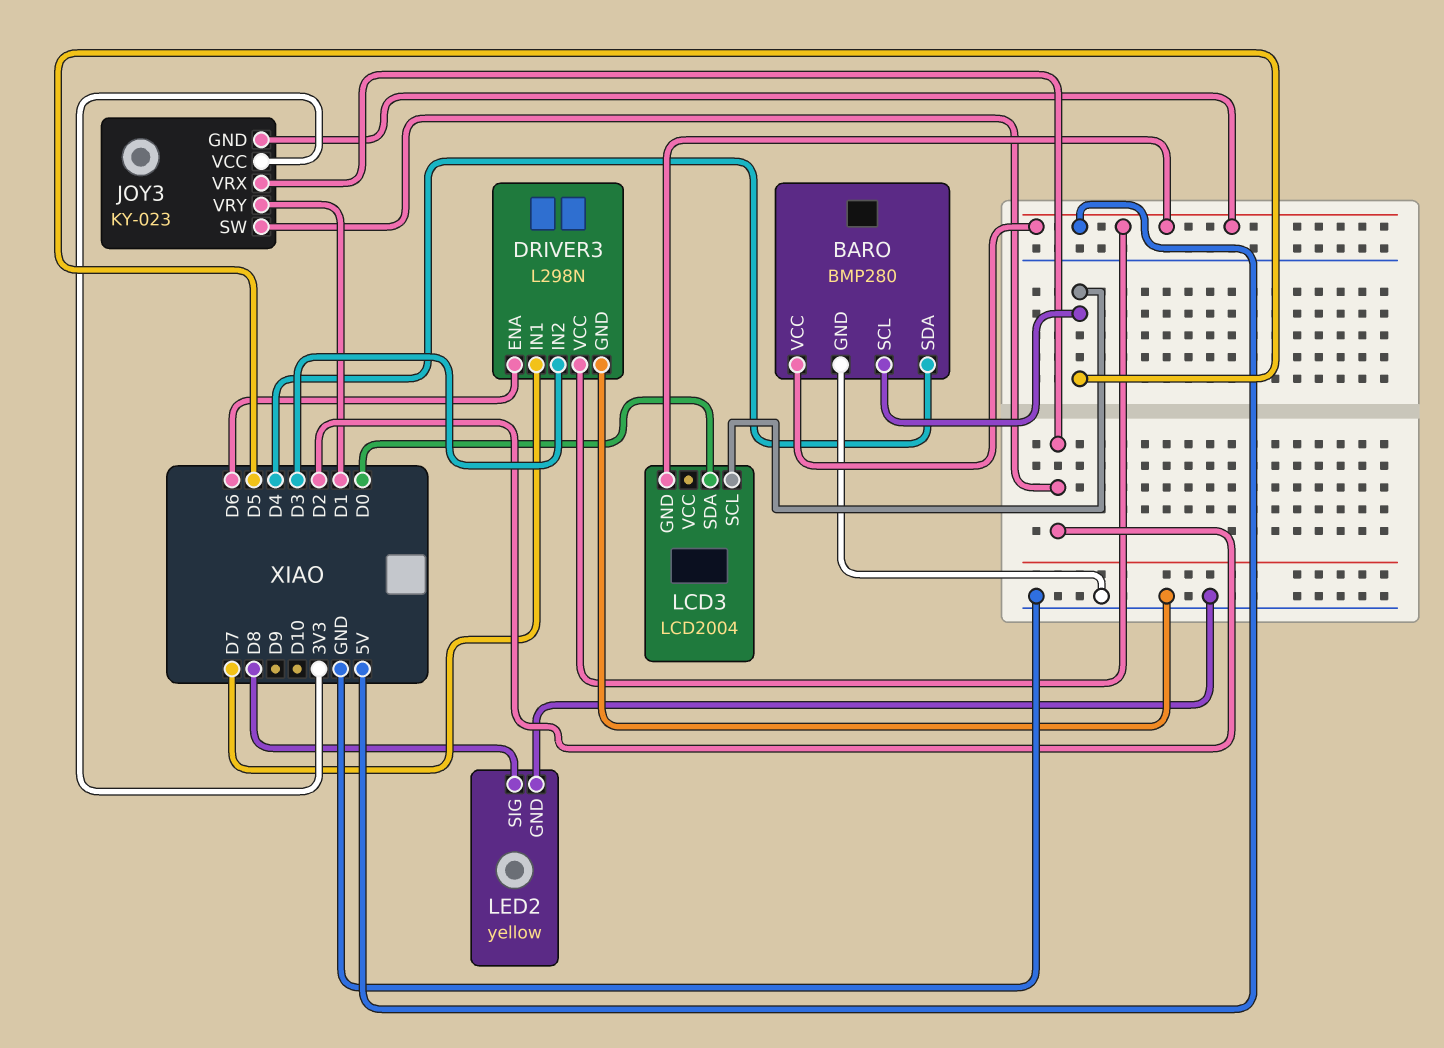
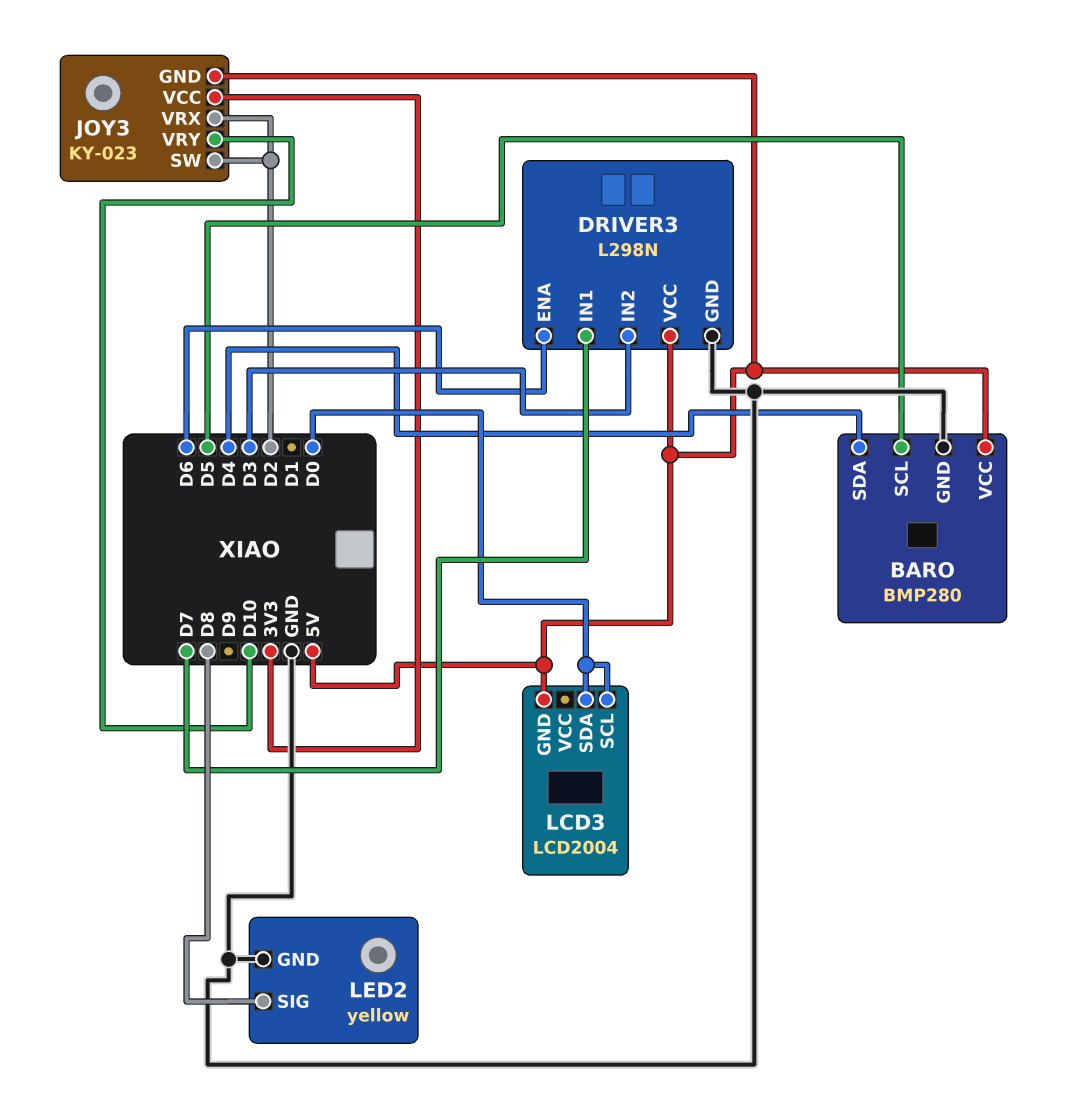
JOY3 pin VRY: D1 -> D10
LCD3 pin SCL: D5 -> D0

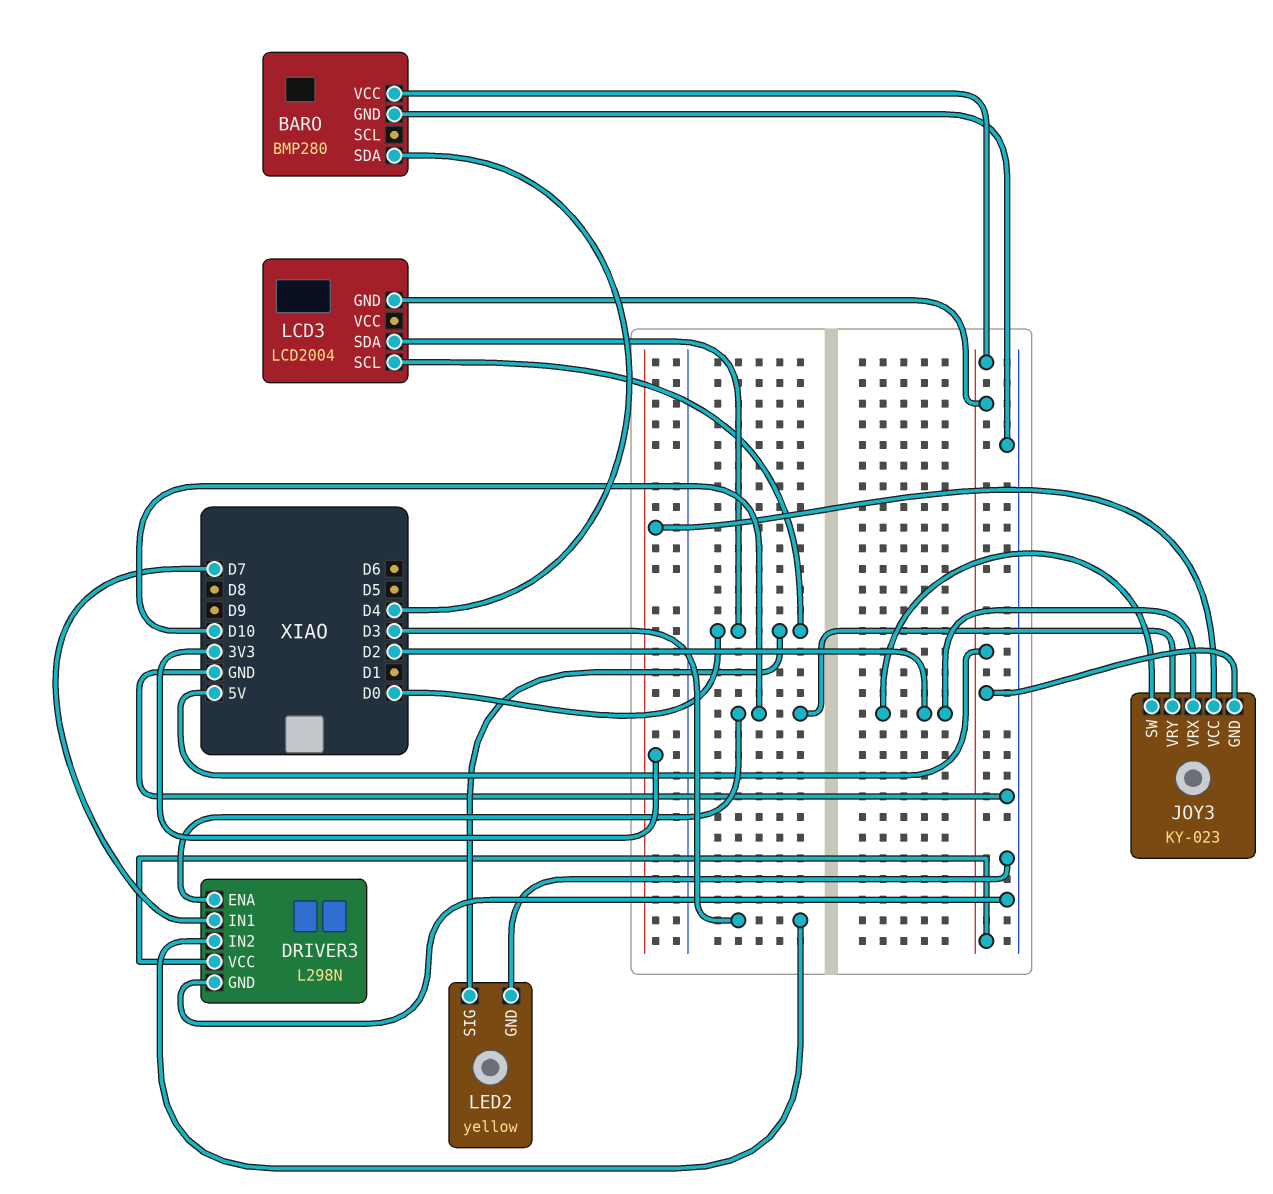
BARO pin SCL: D5 -> none
DRIVER3 pin ENA: D6 -> D10
LED2 pin SIG: D8 -> D0

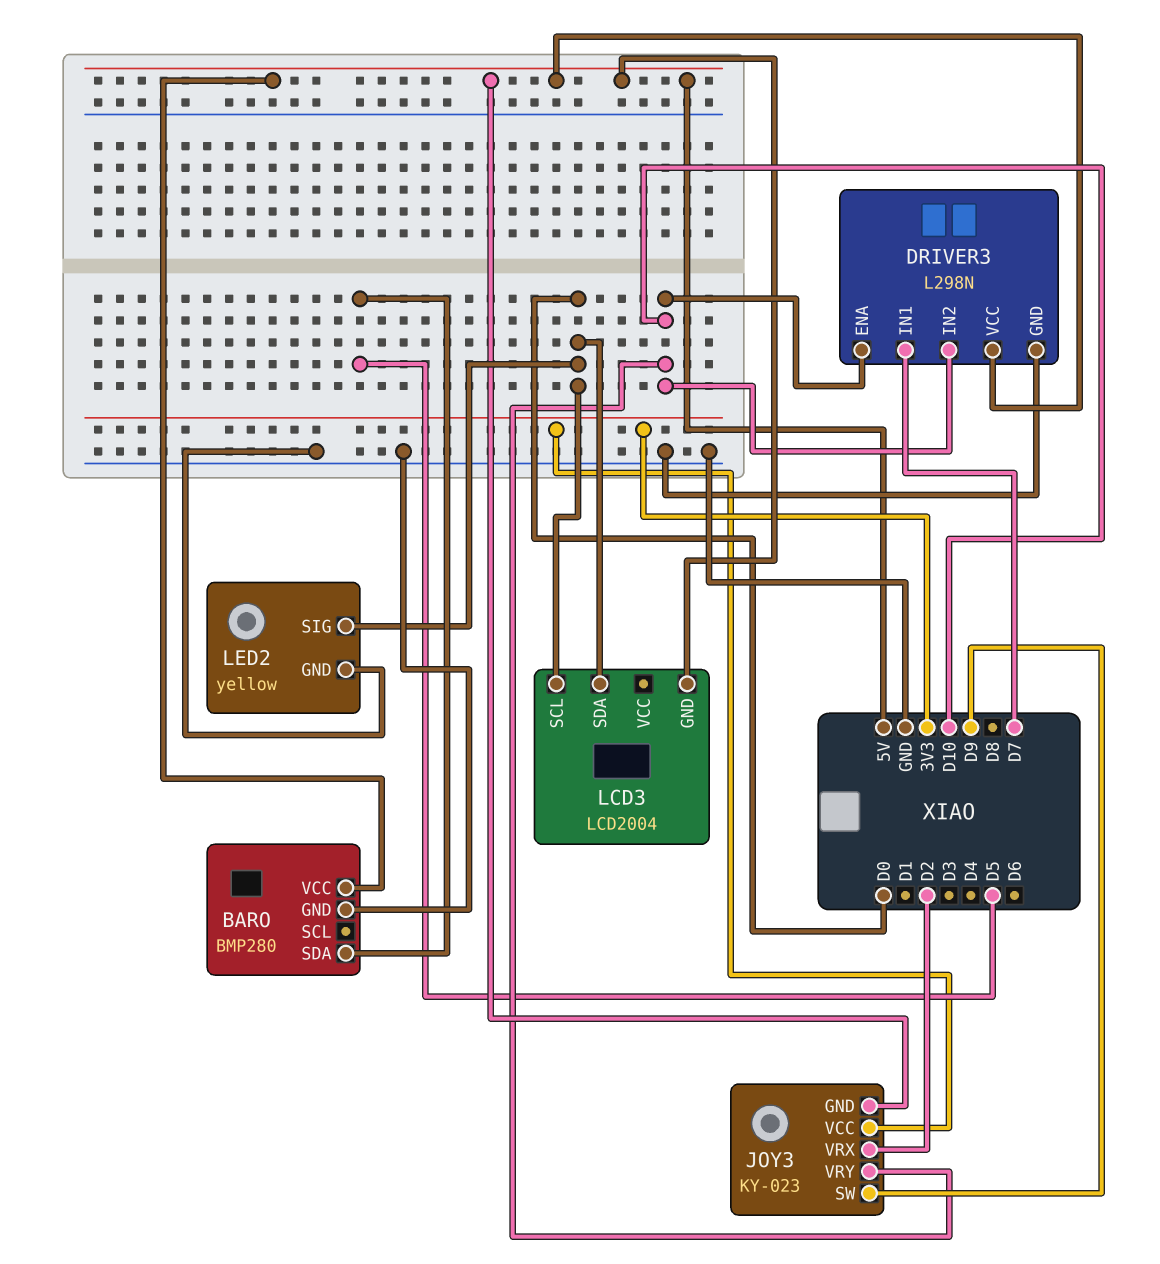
BARO pin SDA: D4 -> D5
DRIVER3 pin IN2: D3 -> D10
JOY3 pin SW: D2 -> D9

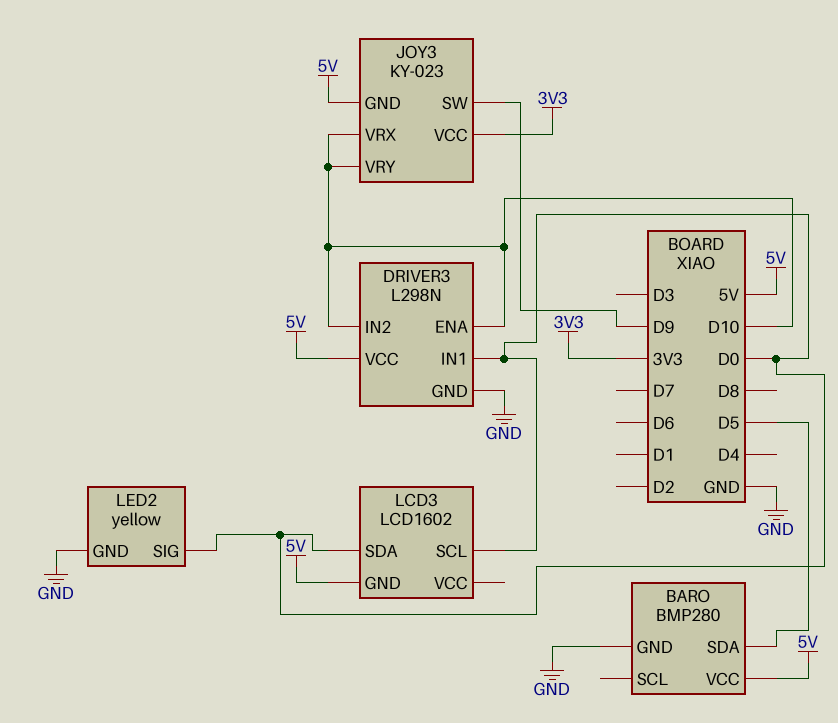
DRIVER3 pin IN1: D7 -> D0
JOY3 pin VRX: D2 -> D10
LCD3: LCD2004 -> LCD1602

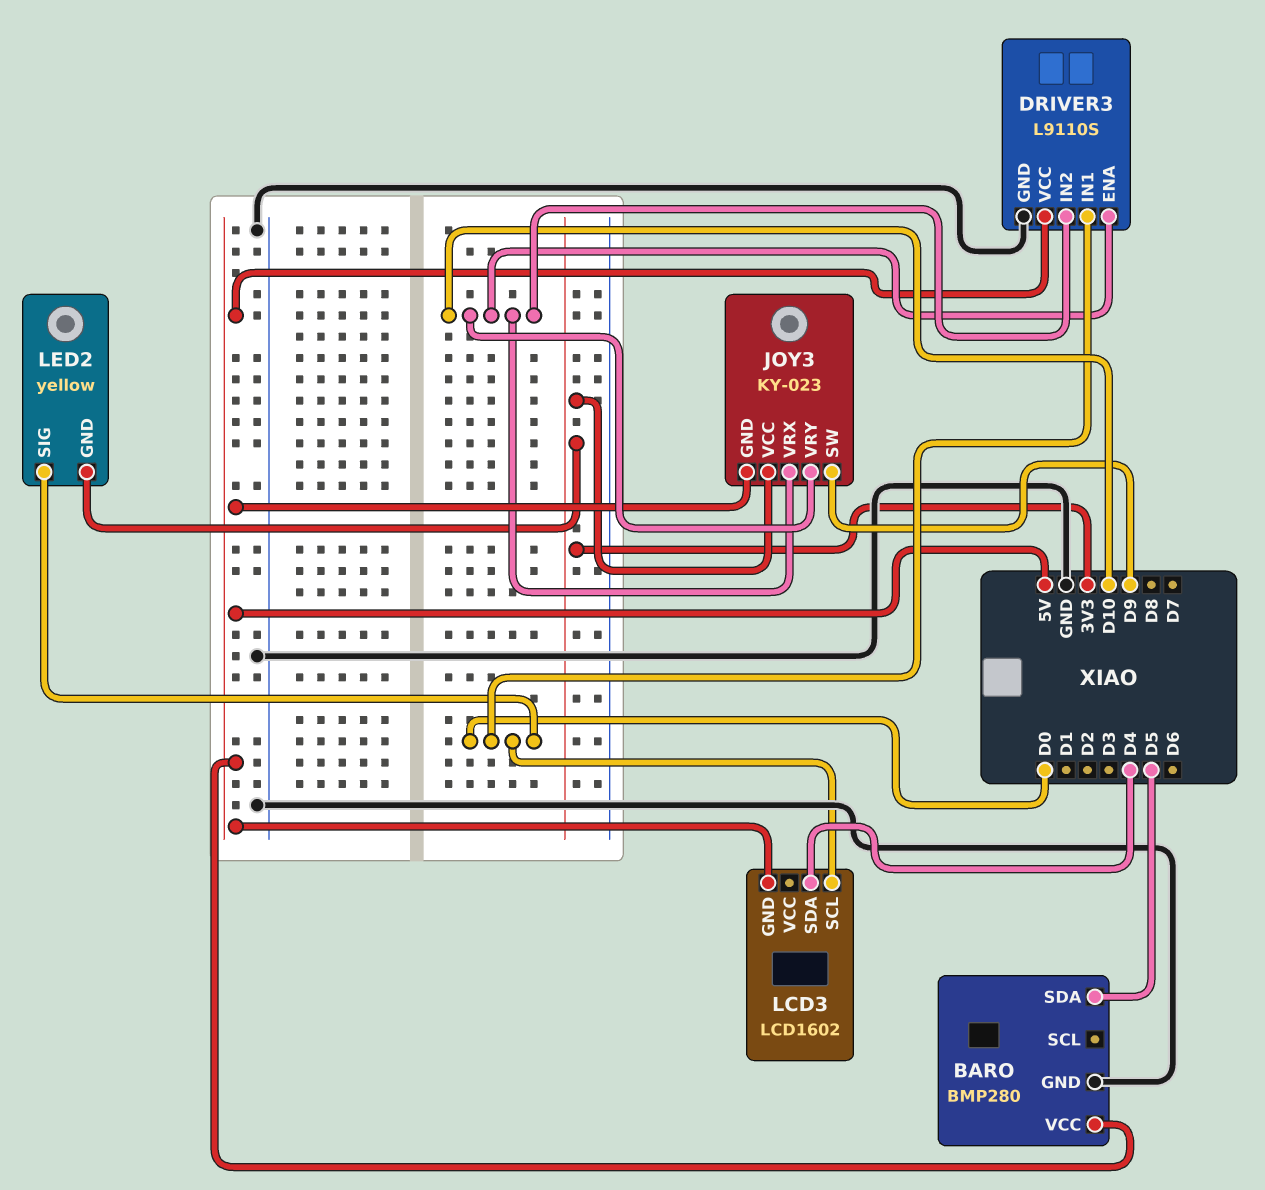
DRIVER3: L298N -> L9110S
LCD3 pin SDA: D0 -> D4
LED2 pin GND: GND -> 3V3

